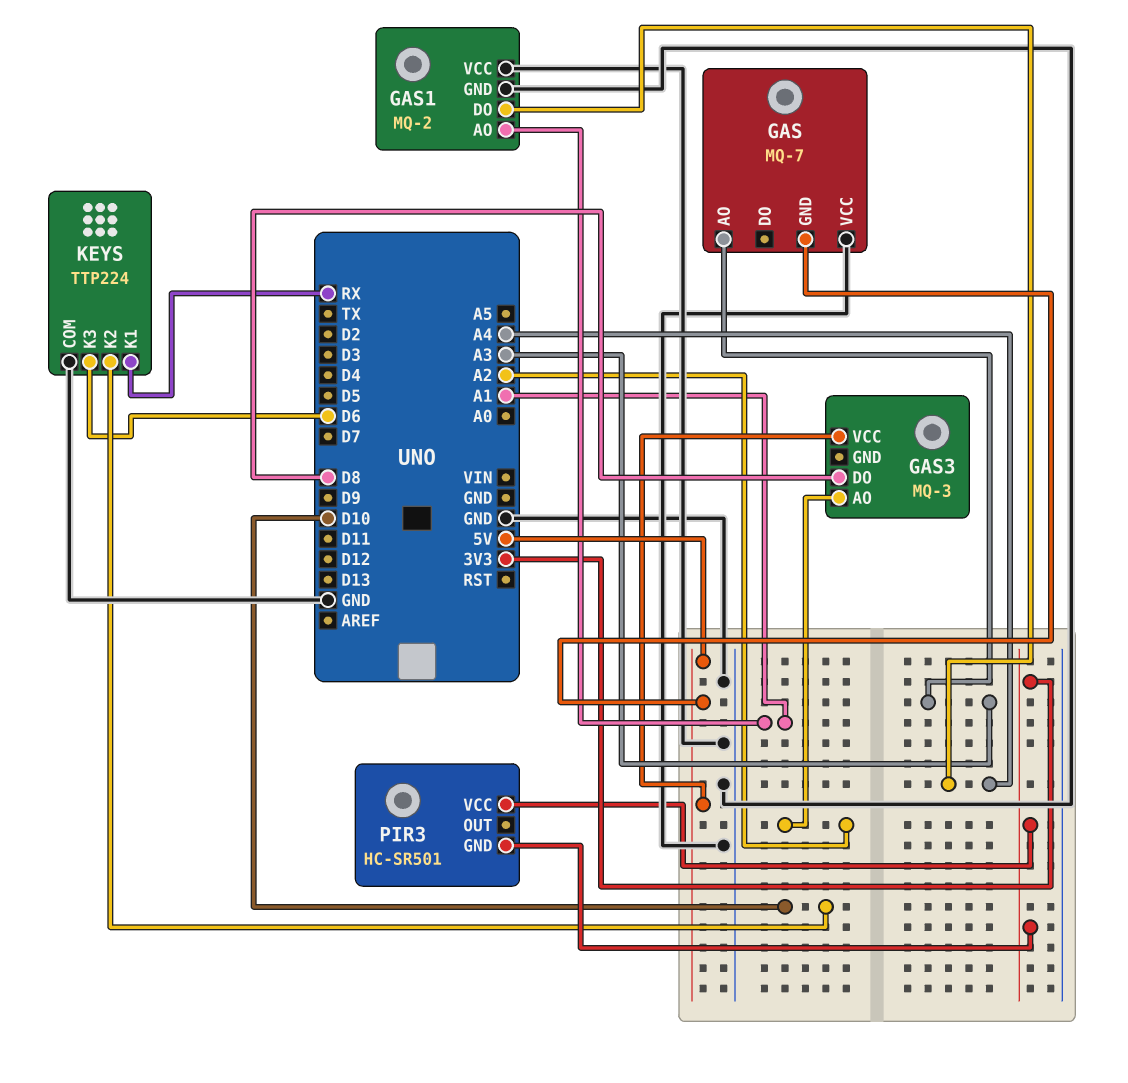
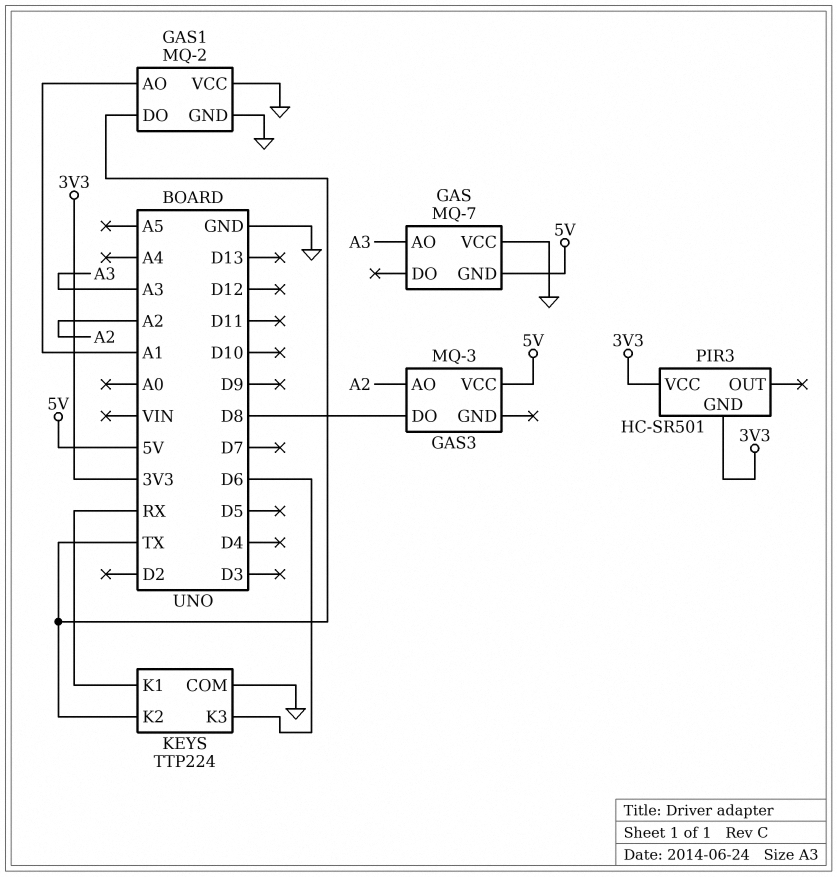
GAS1 pin DO: A4 -> TX
KEYS pin K2: D10 -> TX

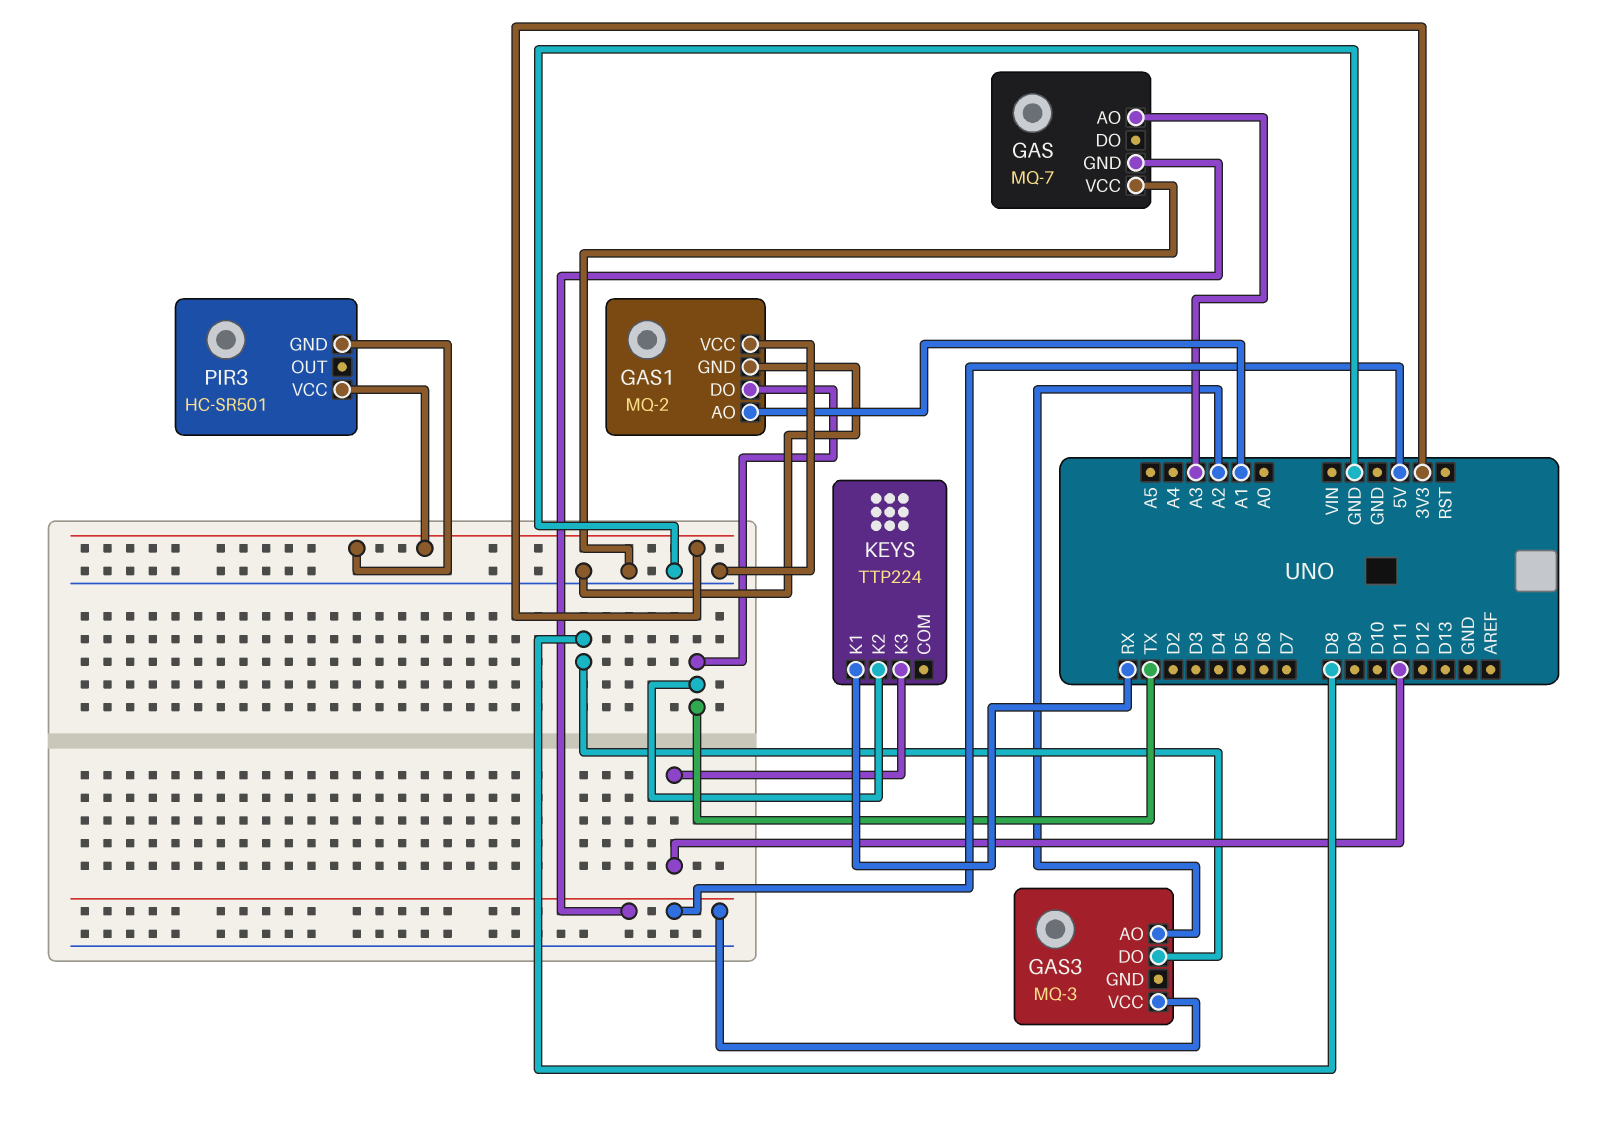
KEYS pin COM: GND -> none
KEYS pin K3: D6 -> D11

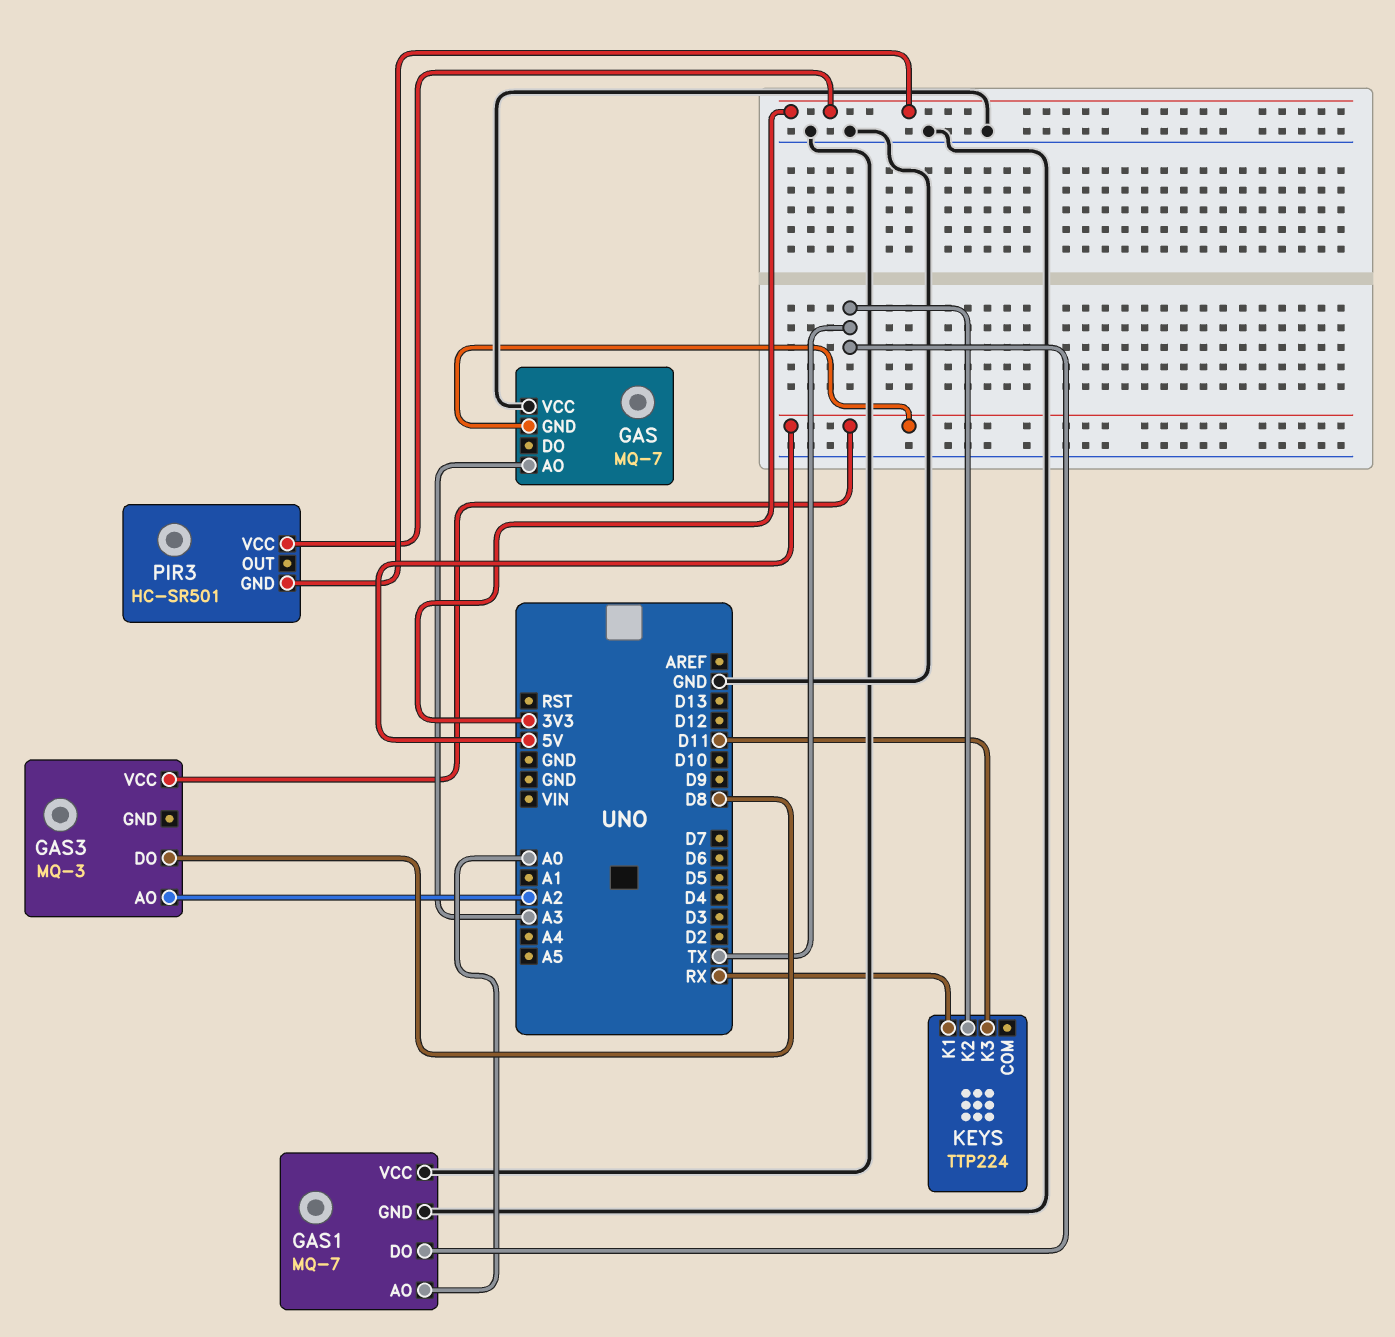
GAS1: MQ-2 -> MQ-7
GAS1 pin AO: A1 -> A0

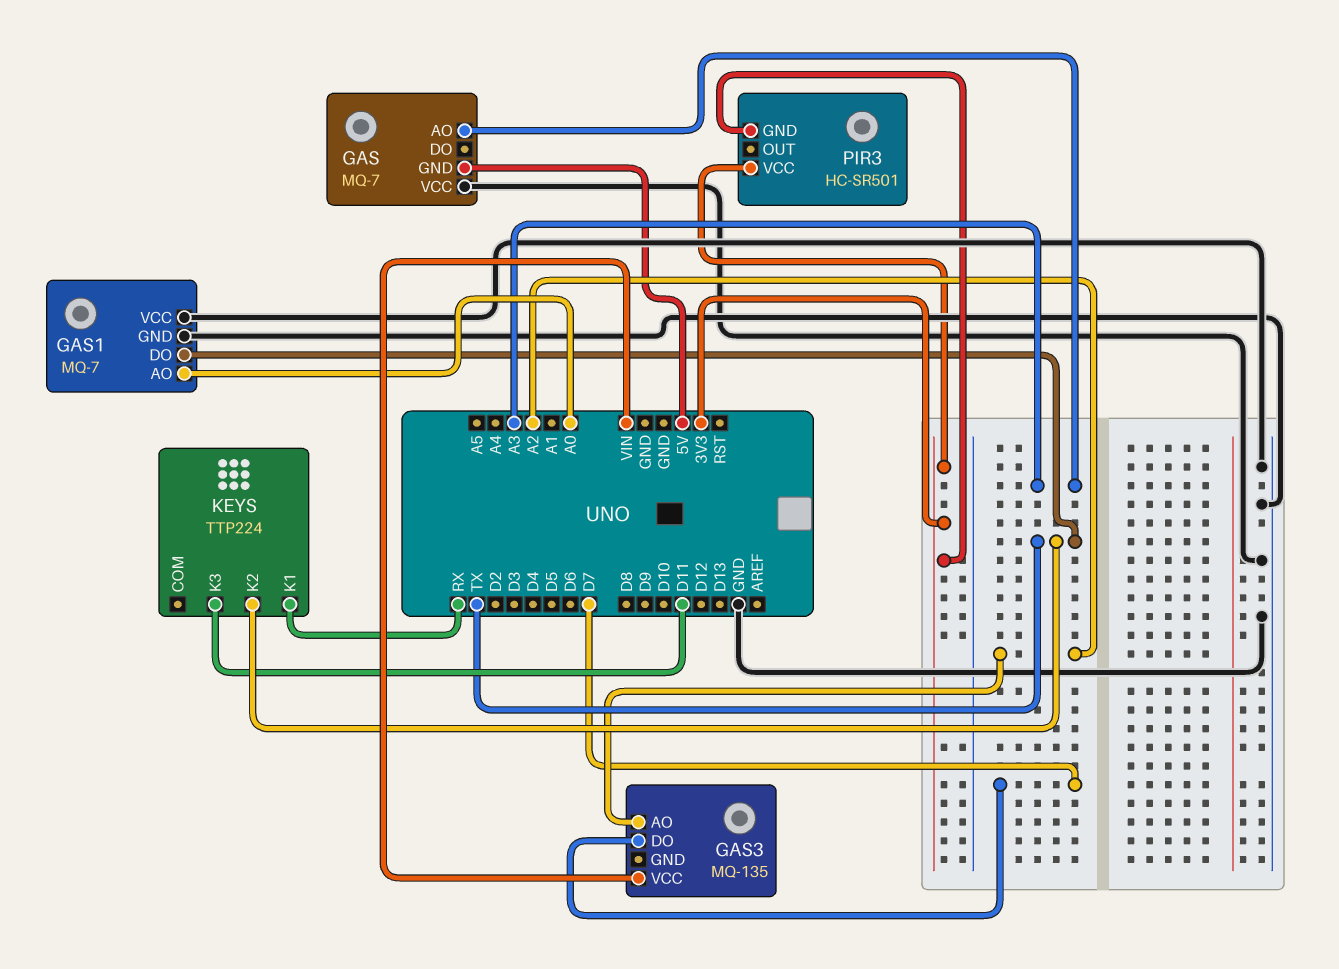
GAS3: MQ-3 -> MQ-135
GAS3 pin DO: D8 -> D7
GAS3 pin VCC: 5V -> VIN

